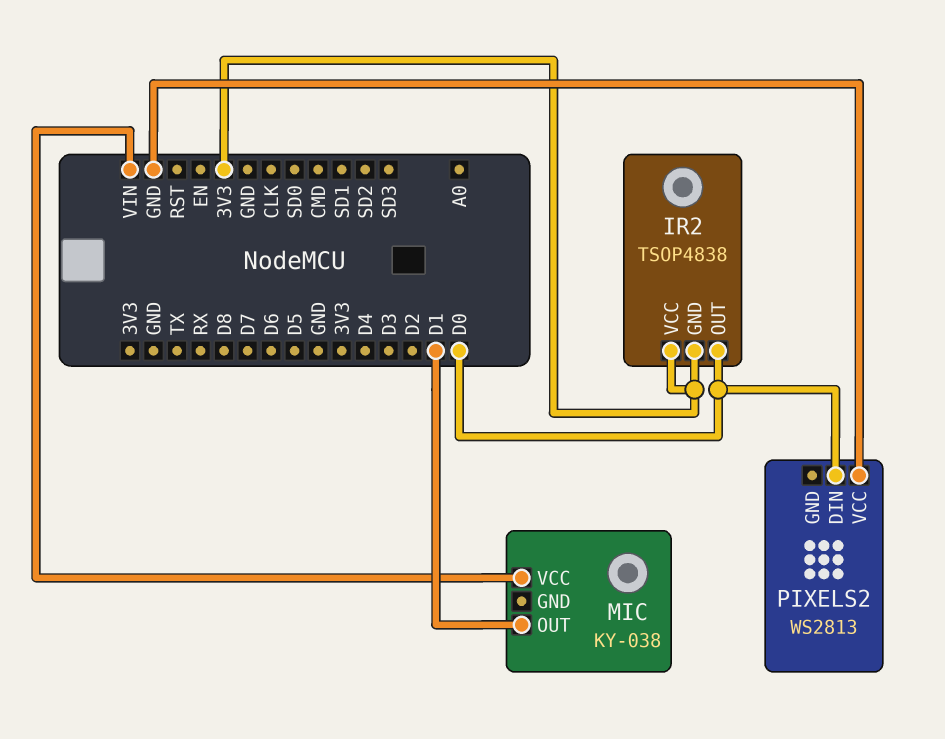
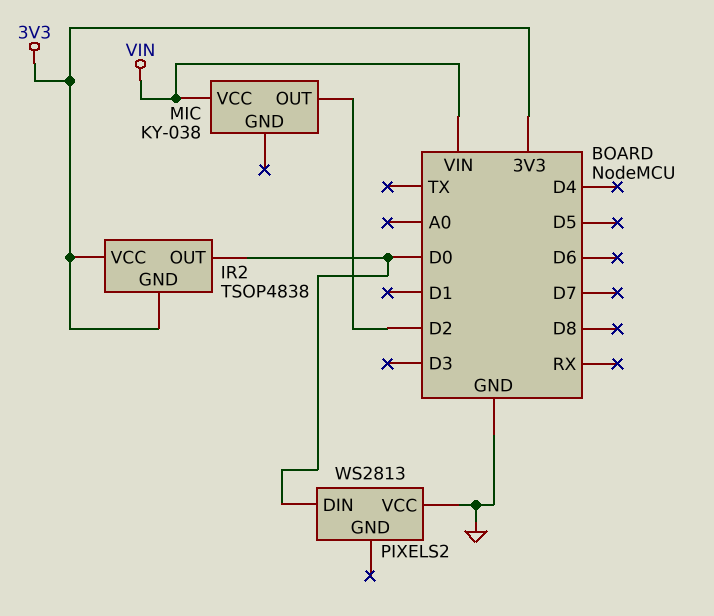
MIC pin OUT: D1 -> D2

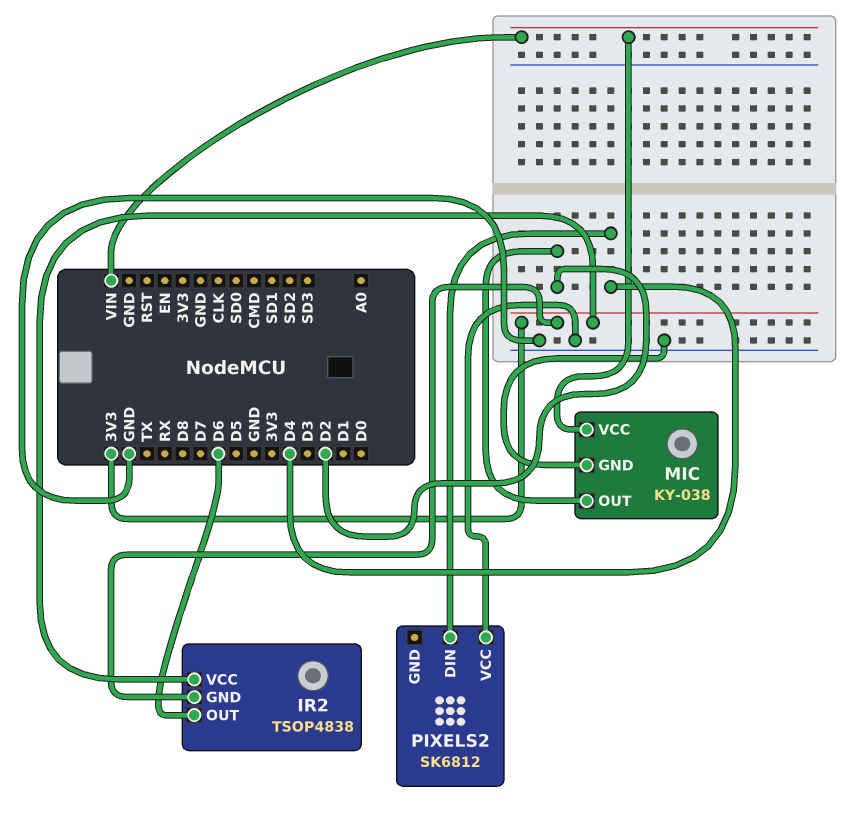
IR2 pin OUT: D0 -> D6
MIC pin GND: none -> GND
PIXELS2: WS2813 -> SK6812
PIXELS2 pin DIN: D0 -> D4

